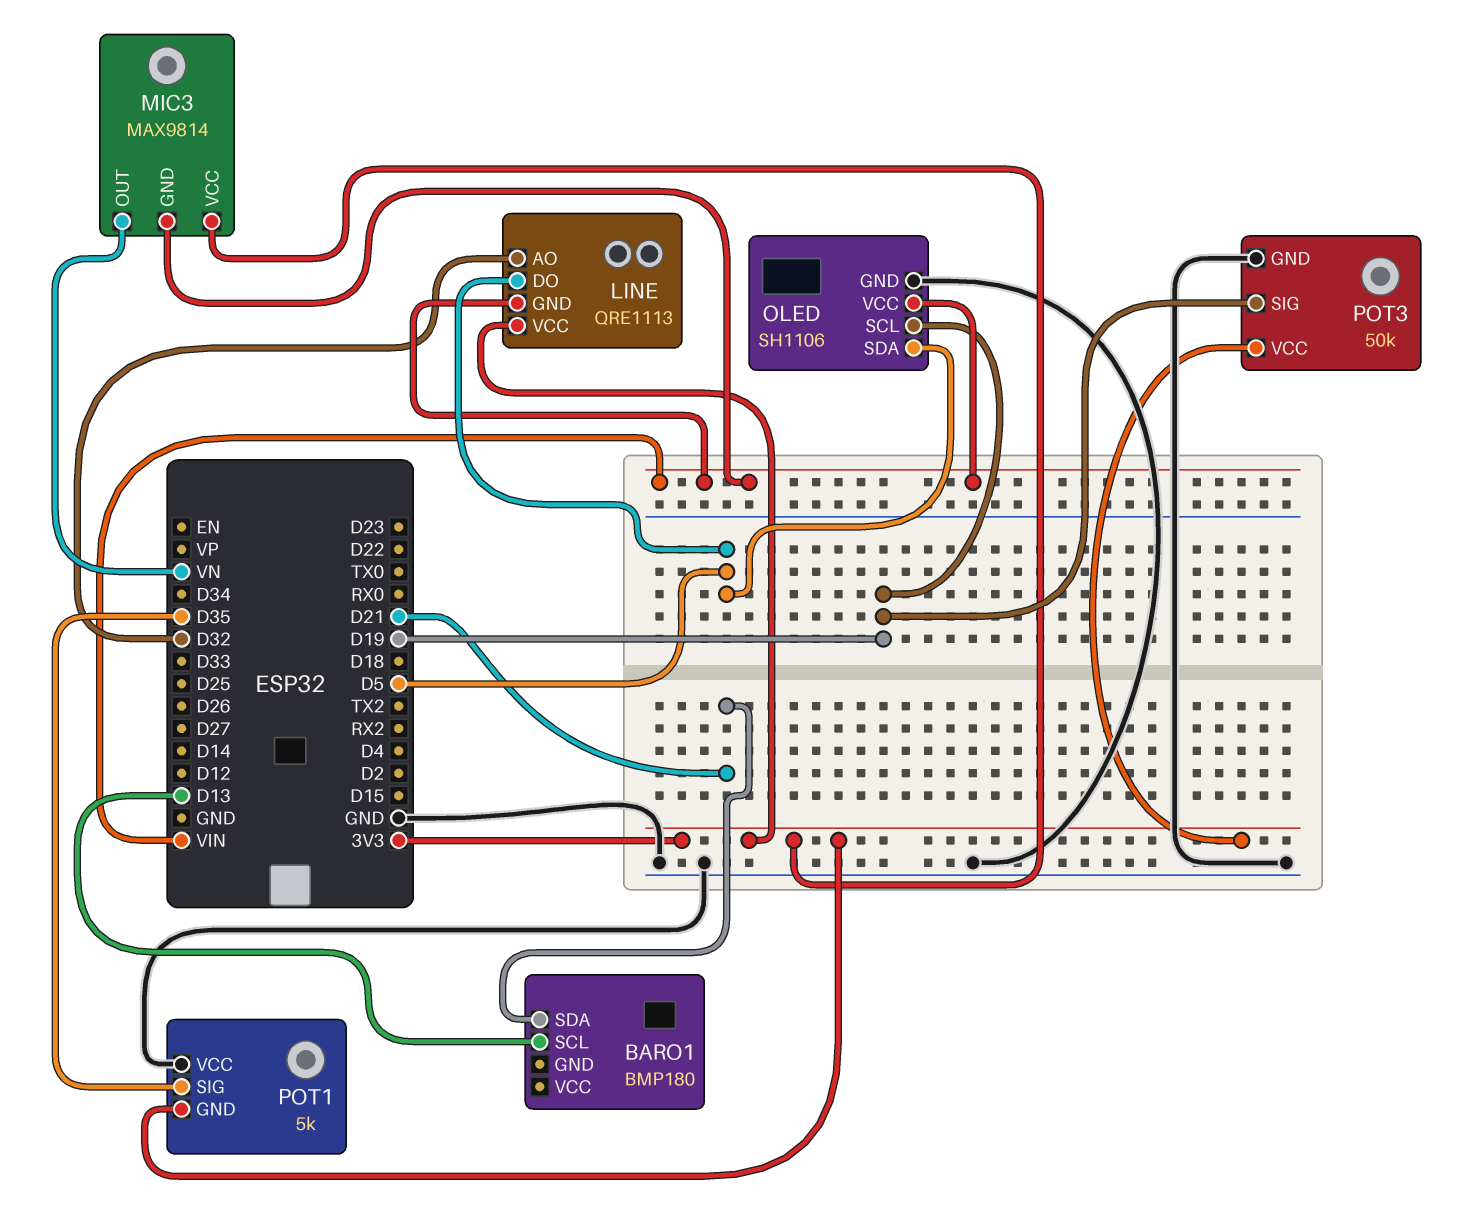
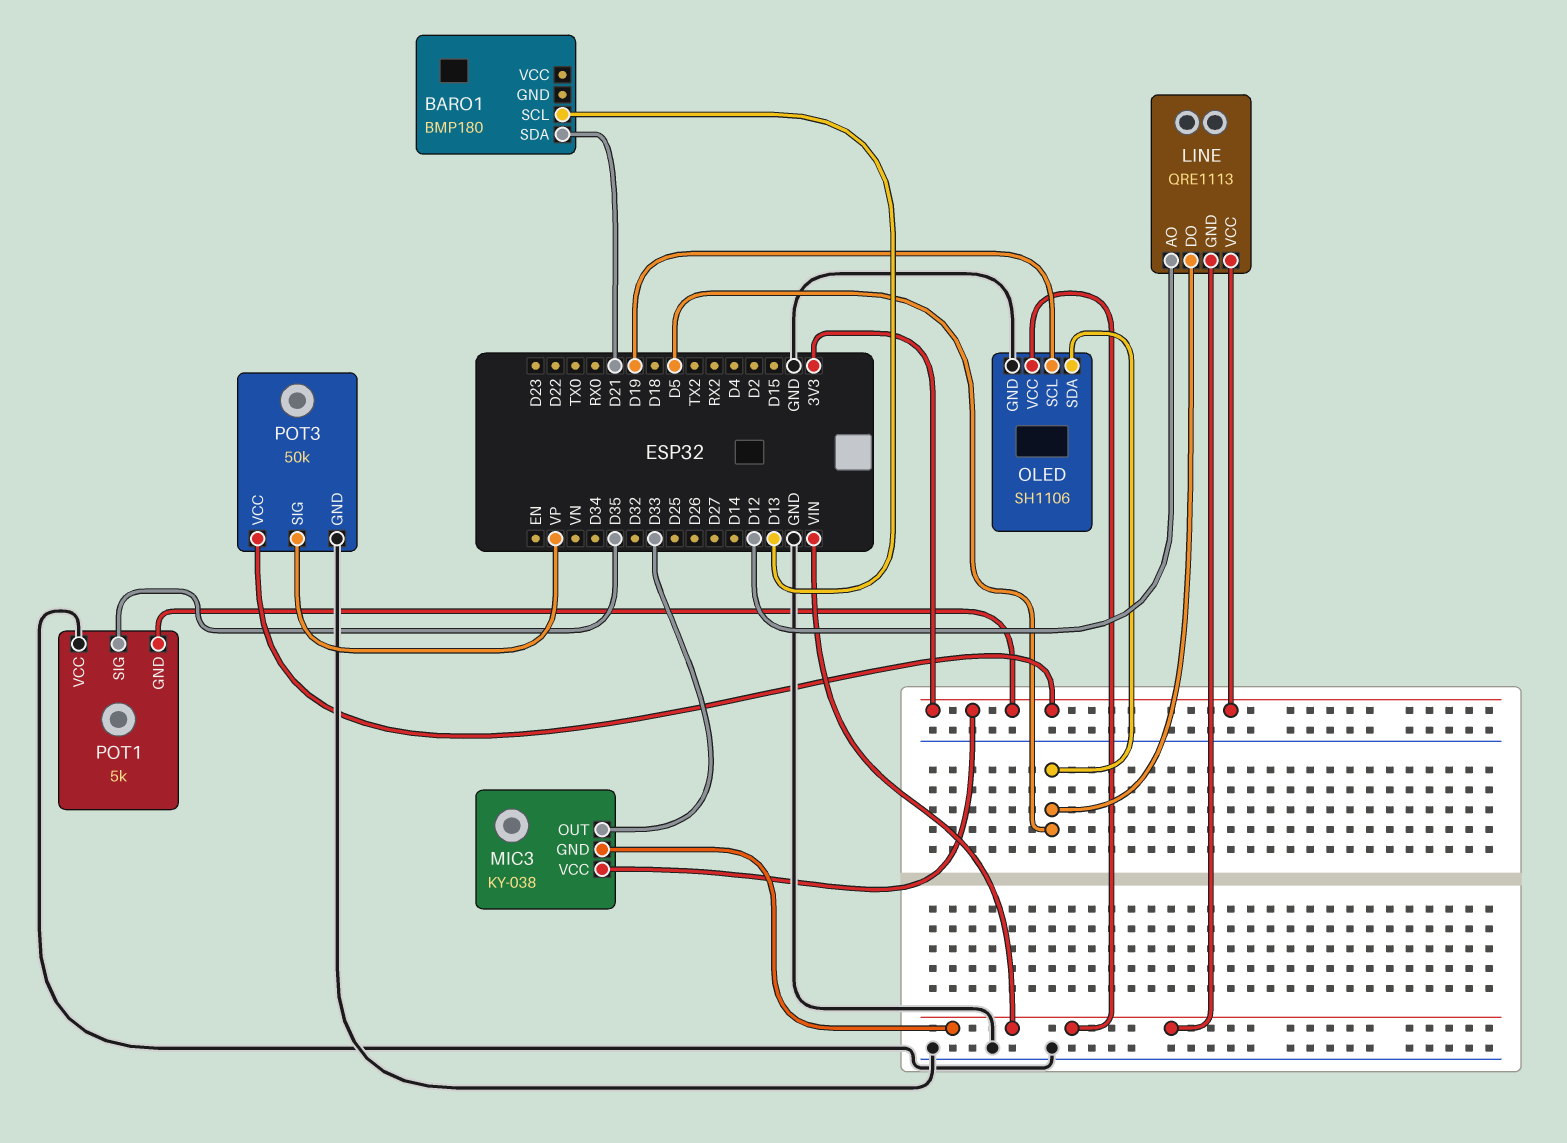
LINE pin AO: D32 -> D12
MIC3: MAX9814 -> KY-038
MIC3 pin OUT: VN -> D33
POT3 pin SIG: D19 -> VP

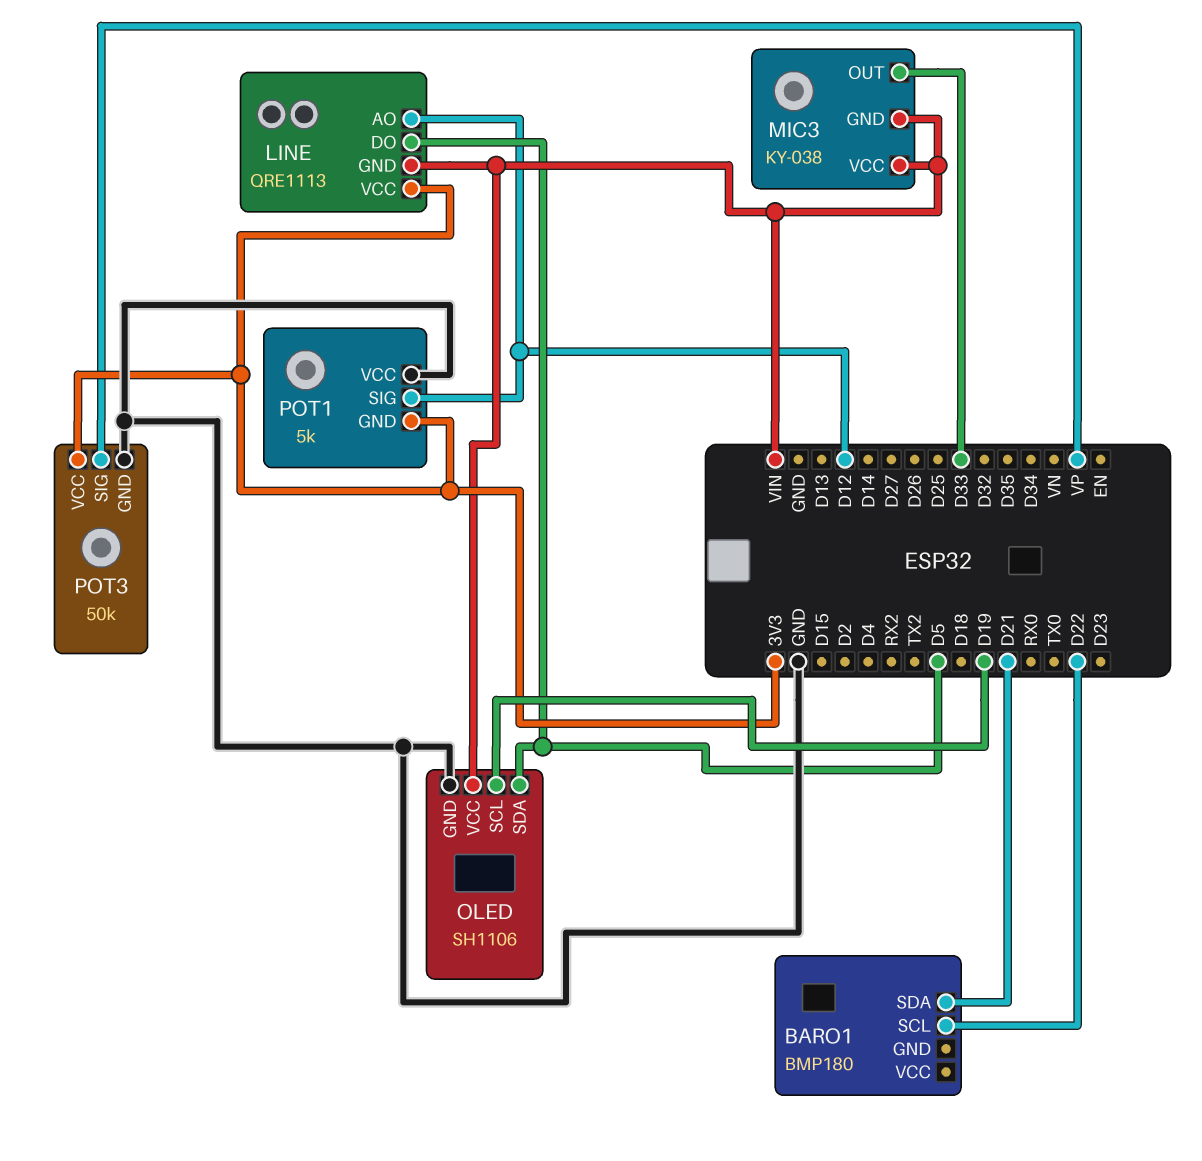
BARO1 pin SCL: D13 -> D22
MIC3 pin VCC: 3V3 -> VIN
POT1 pin SIG: D35 -> D12

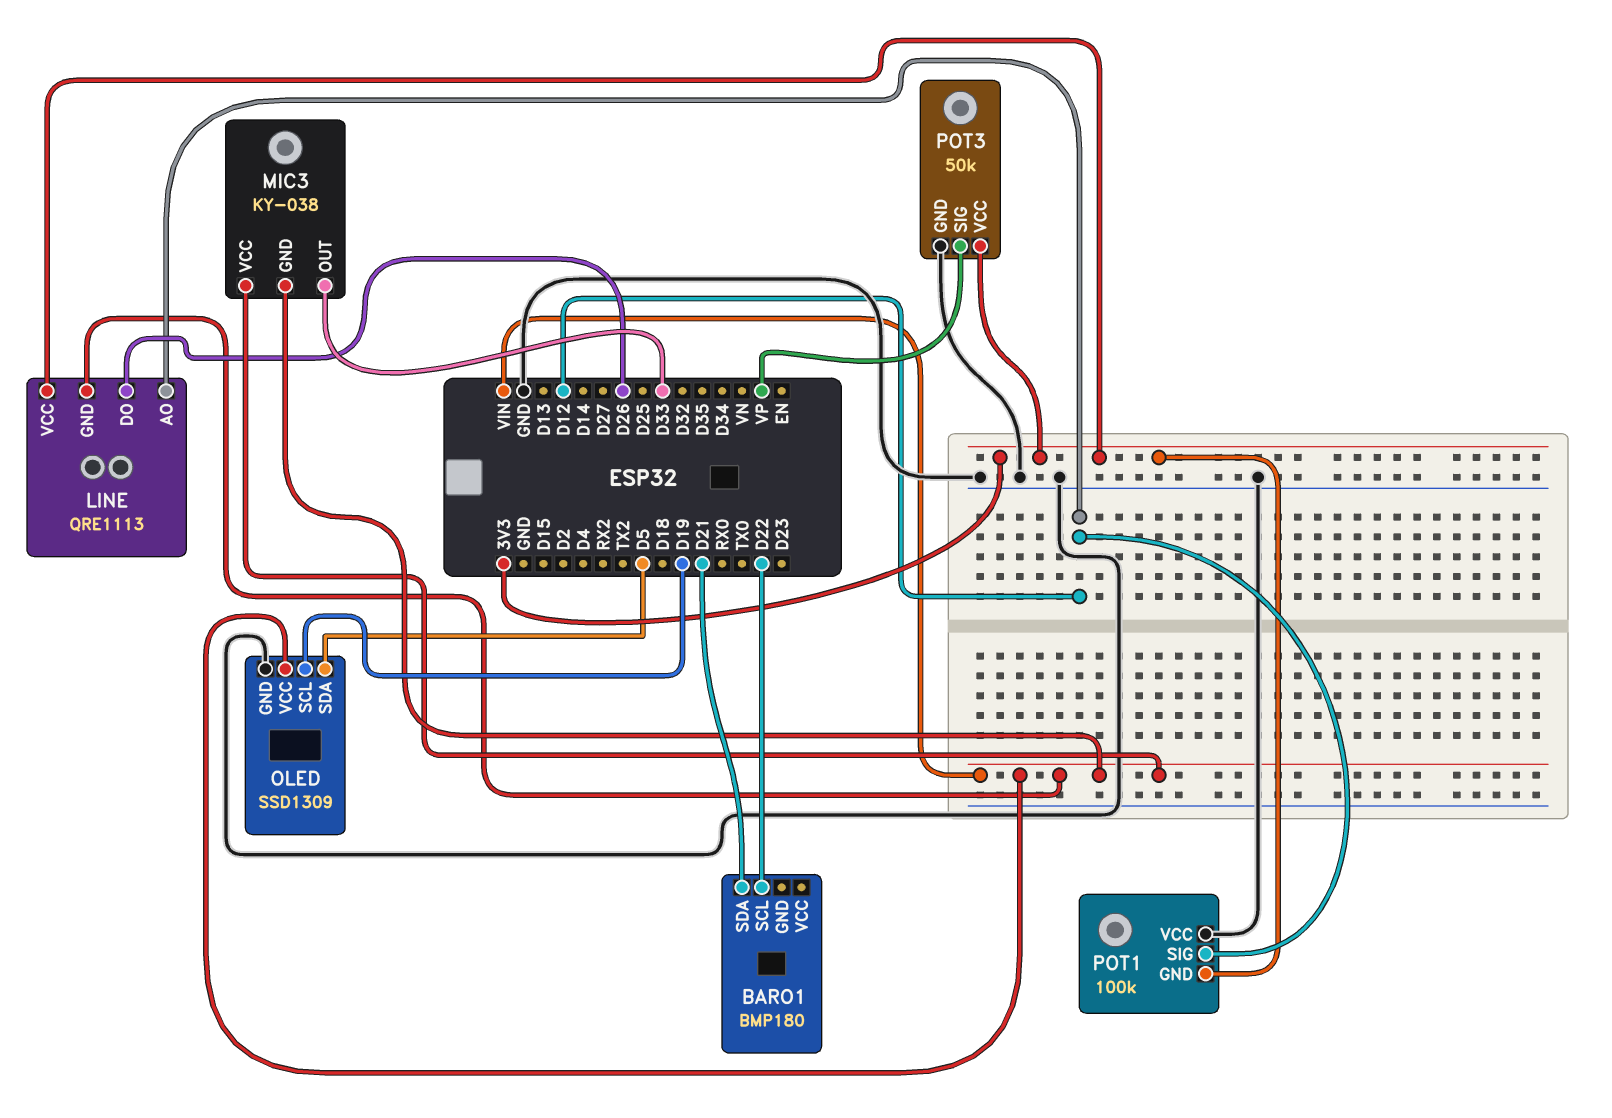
LINE pin DO: D5 -> D26
OLED: SH1106 -> SSD1309
POT1: 5k -> 100k

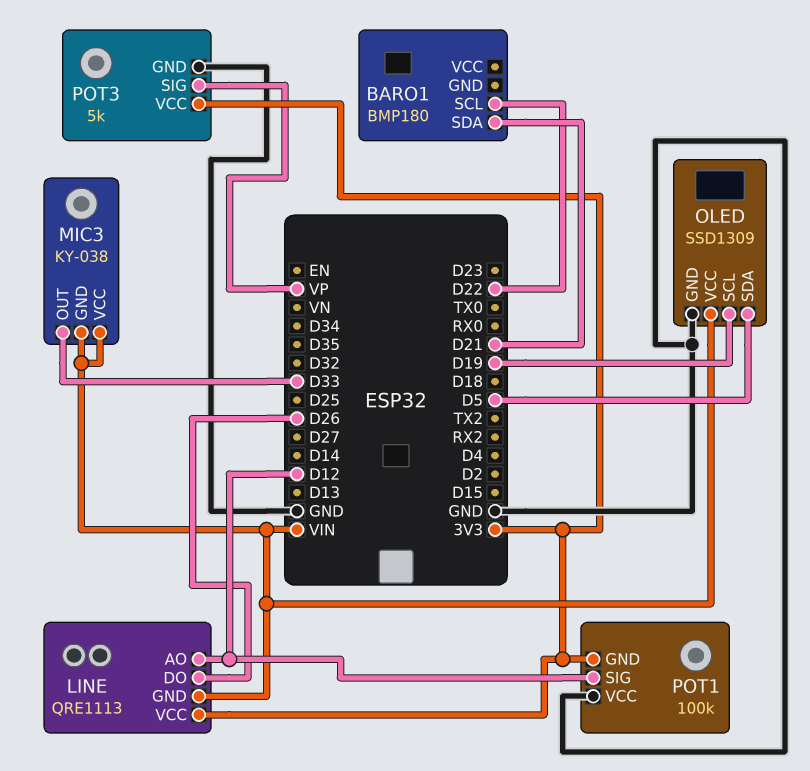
POT3: 50k -> 5k

